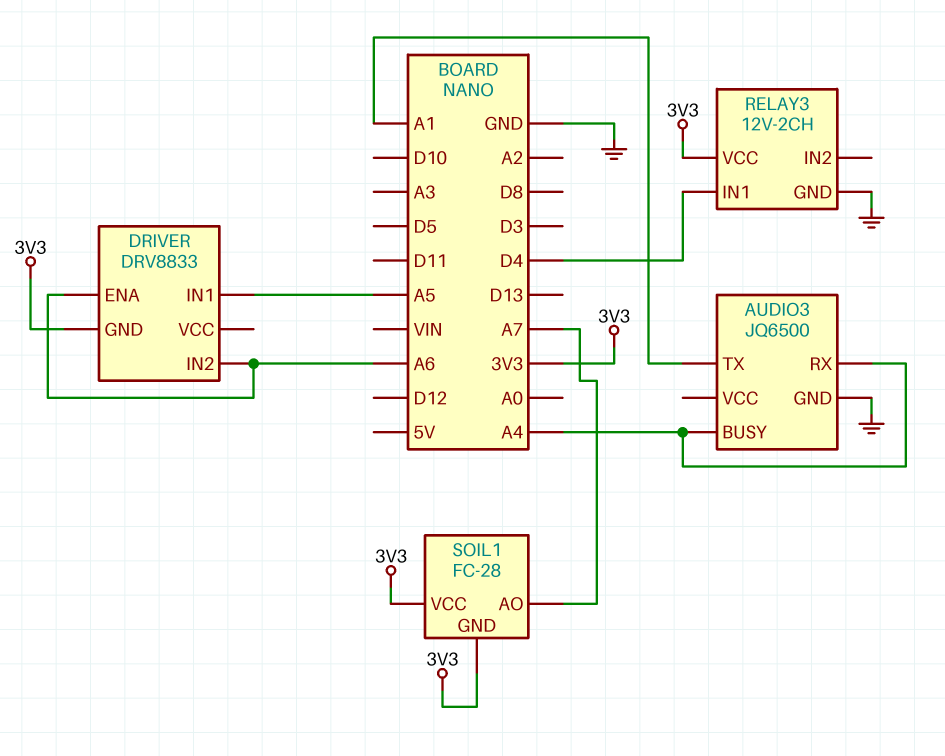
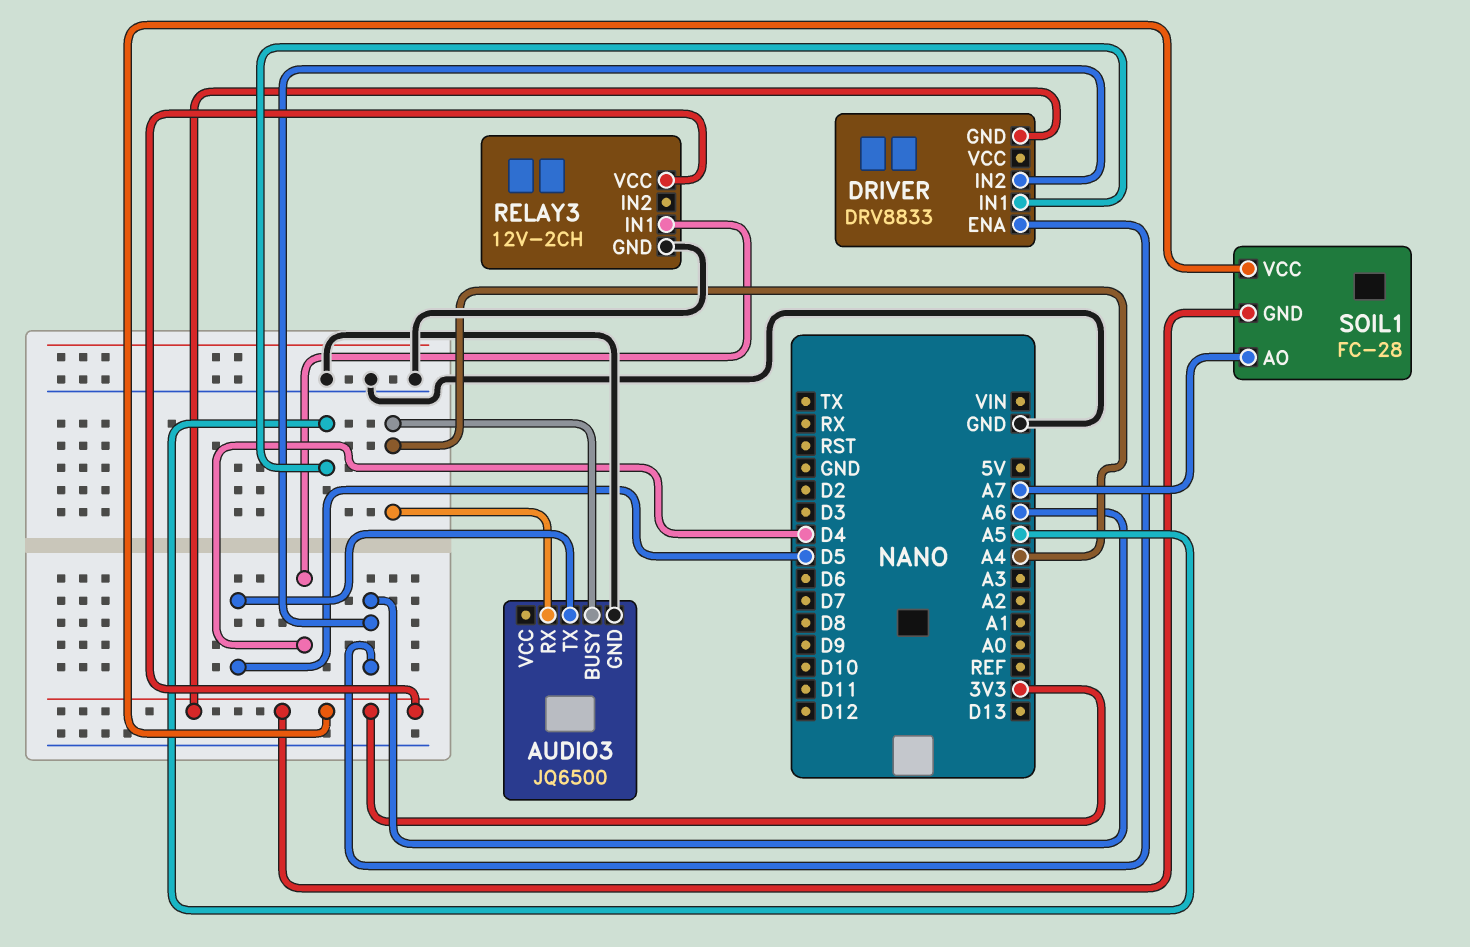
AUDIO3 pin TX: A1 -> D5

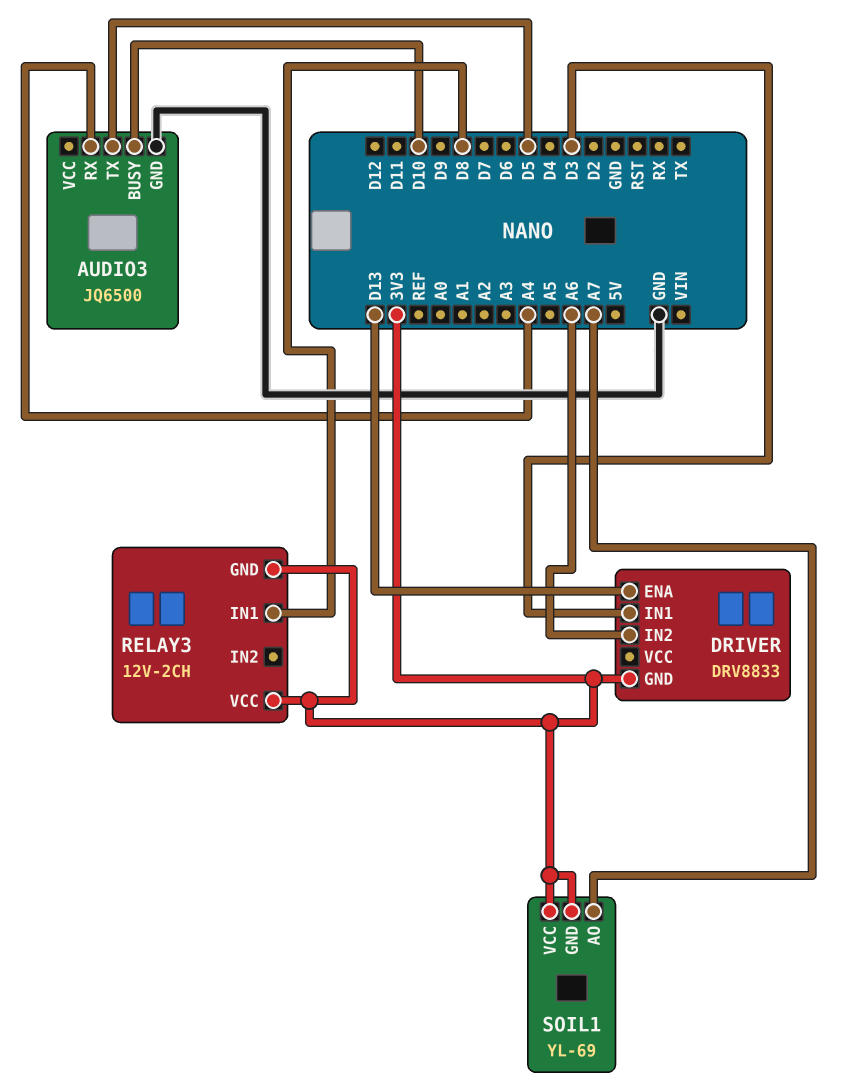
AUDIO3 pin BUSY: A4 -> D10
DRIVER pin ENA: A6 -> D13
DRIVER pin IN1: A5 -> D3
RELAY3 pin GND: GND -> 3V3
RELAY3 pin IN1: D4 -> D8
SOIL1: FC-28 -> YL-69

